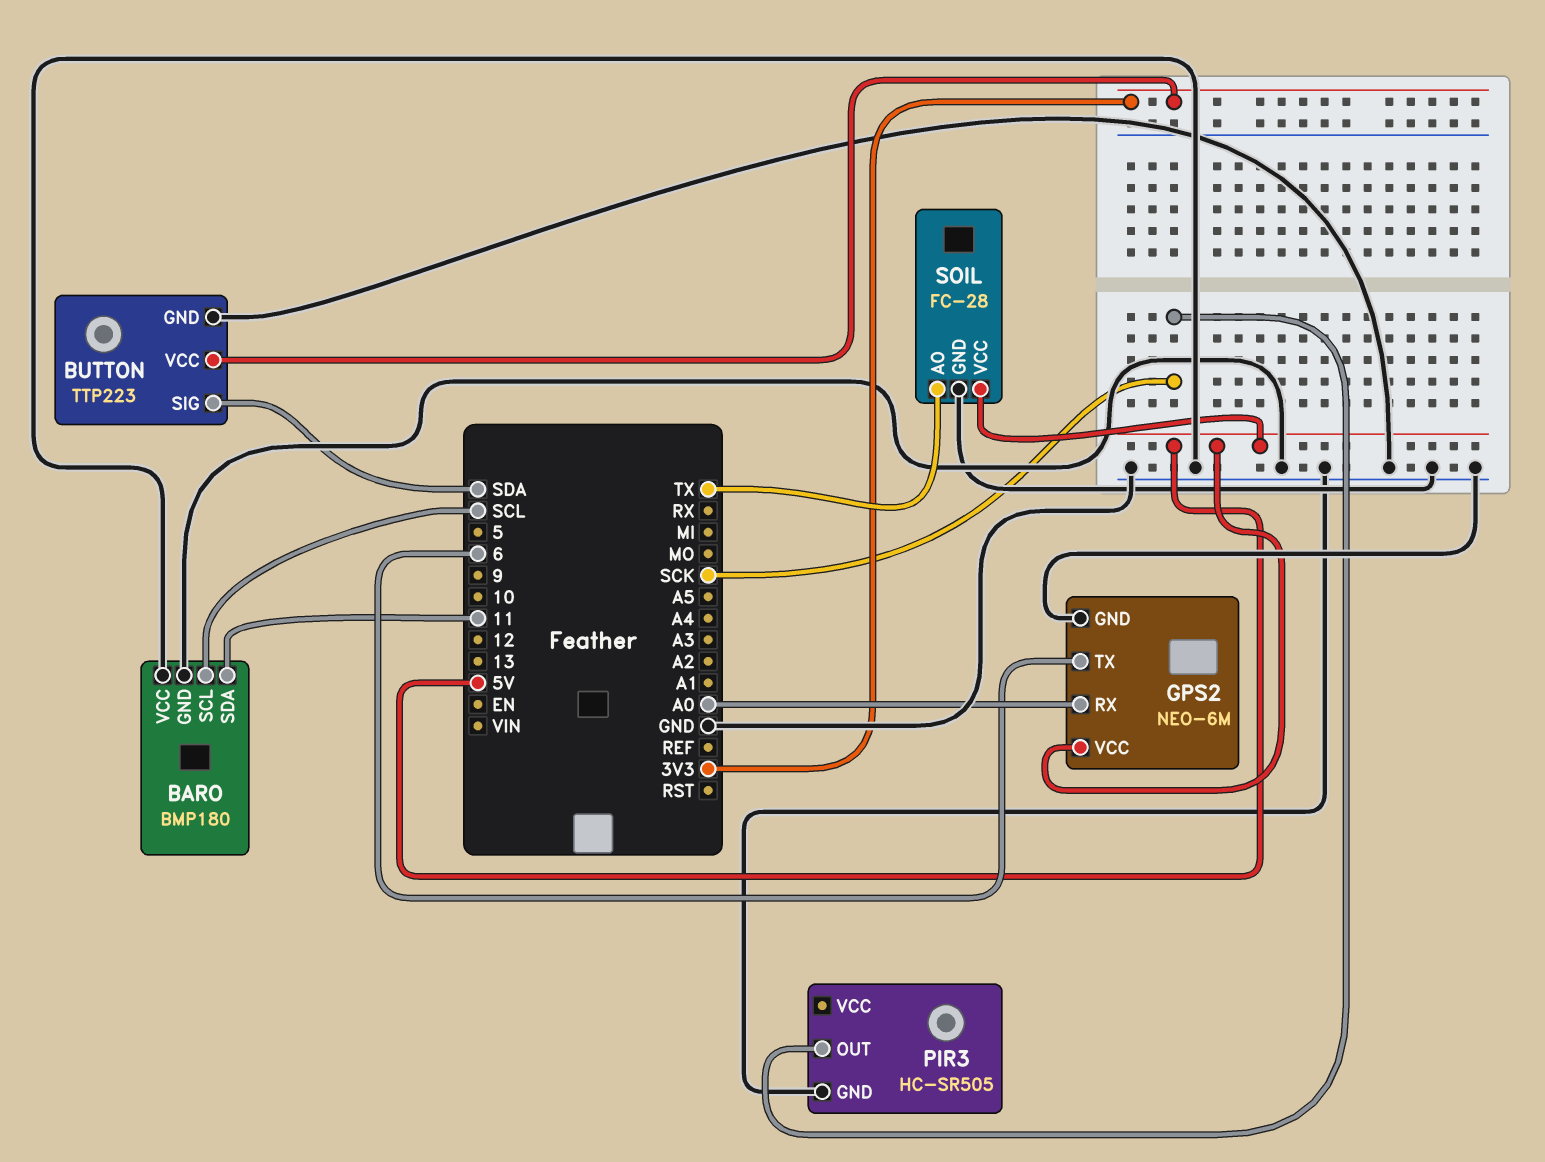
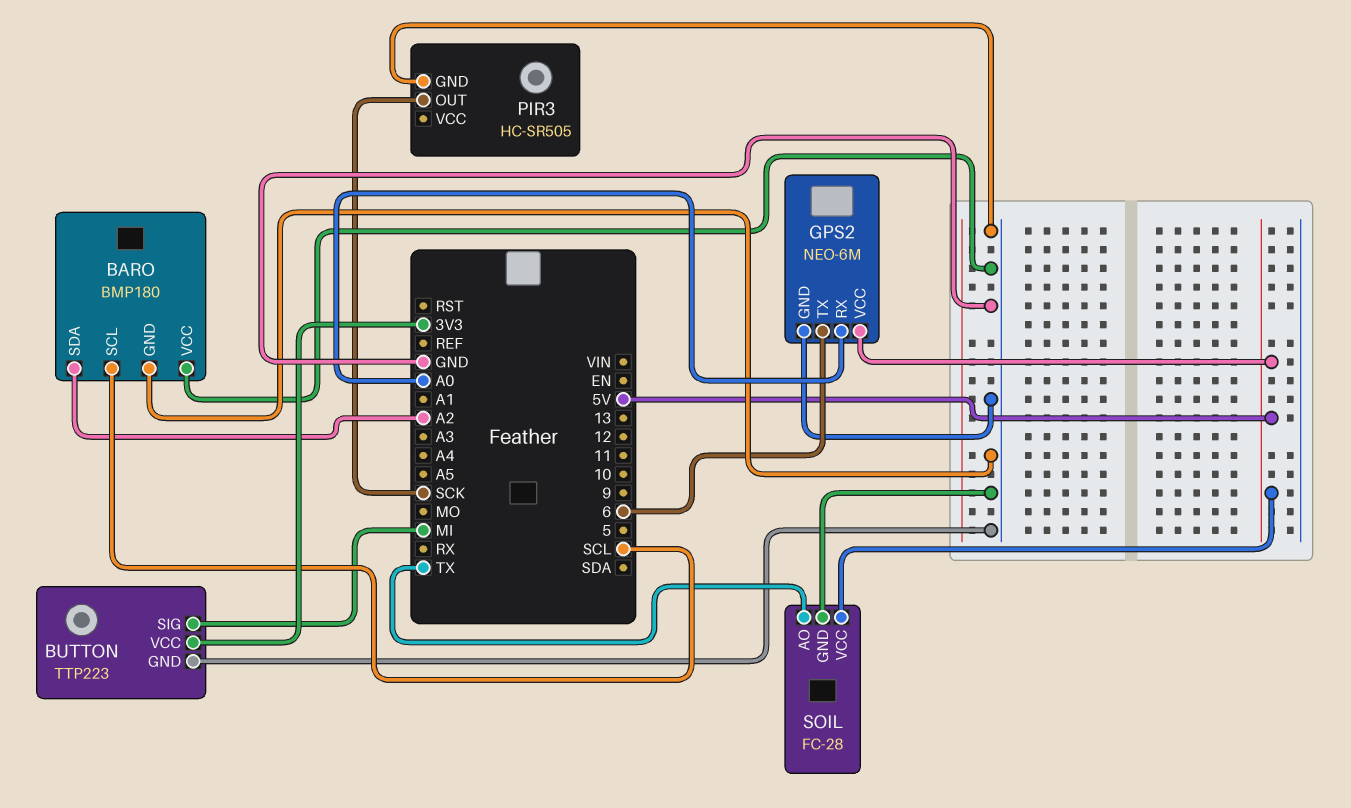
BARO pin SDA: 11 -> A2
BUTTON pin SIG: SDA -> MI

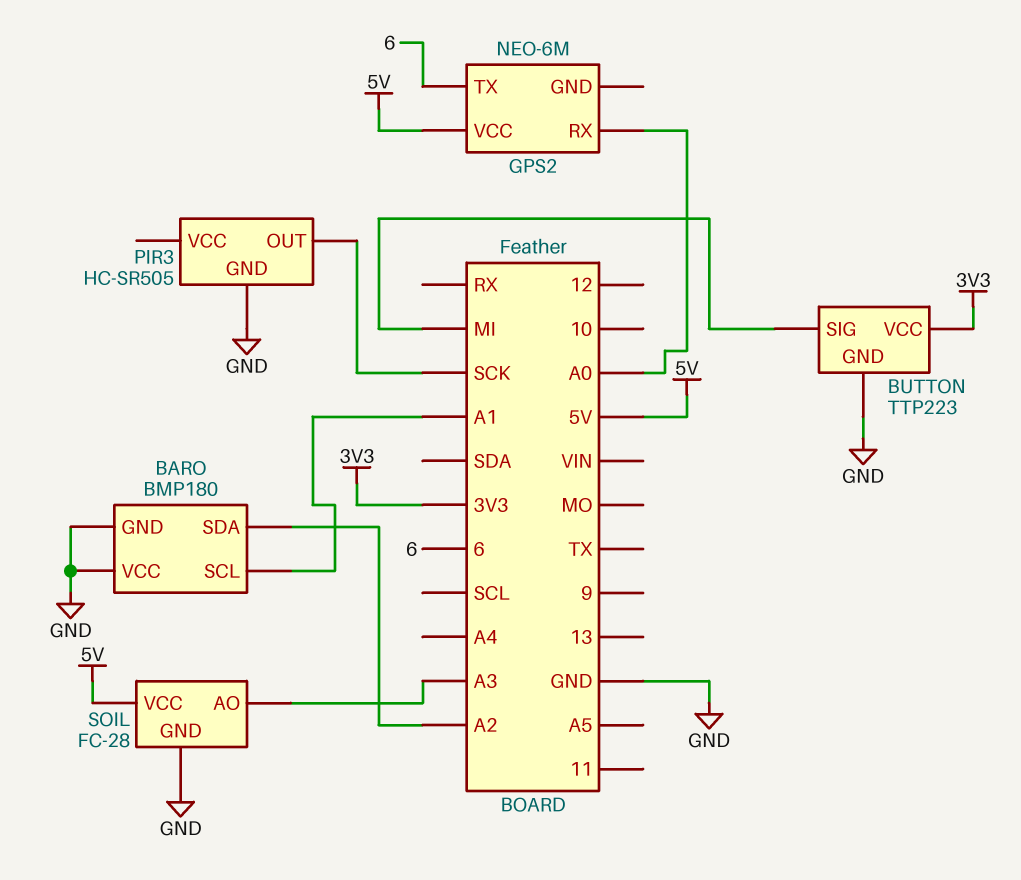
BARO pin SCL: SCL -> A1
GPS2 pin GND: GND -> none
SOIL pin AO: TX -> A3

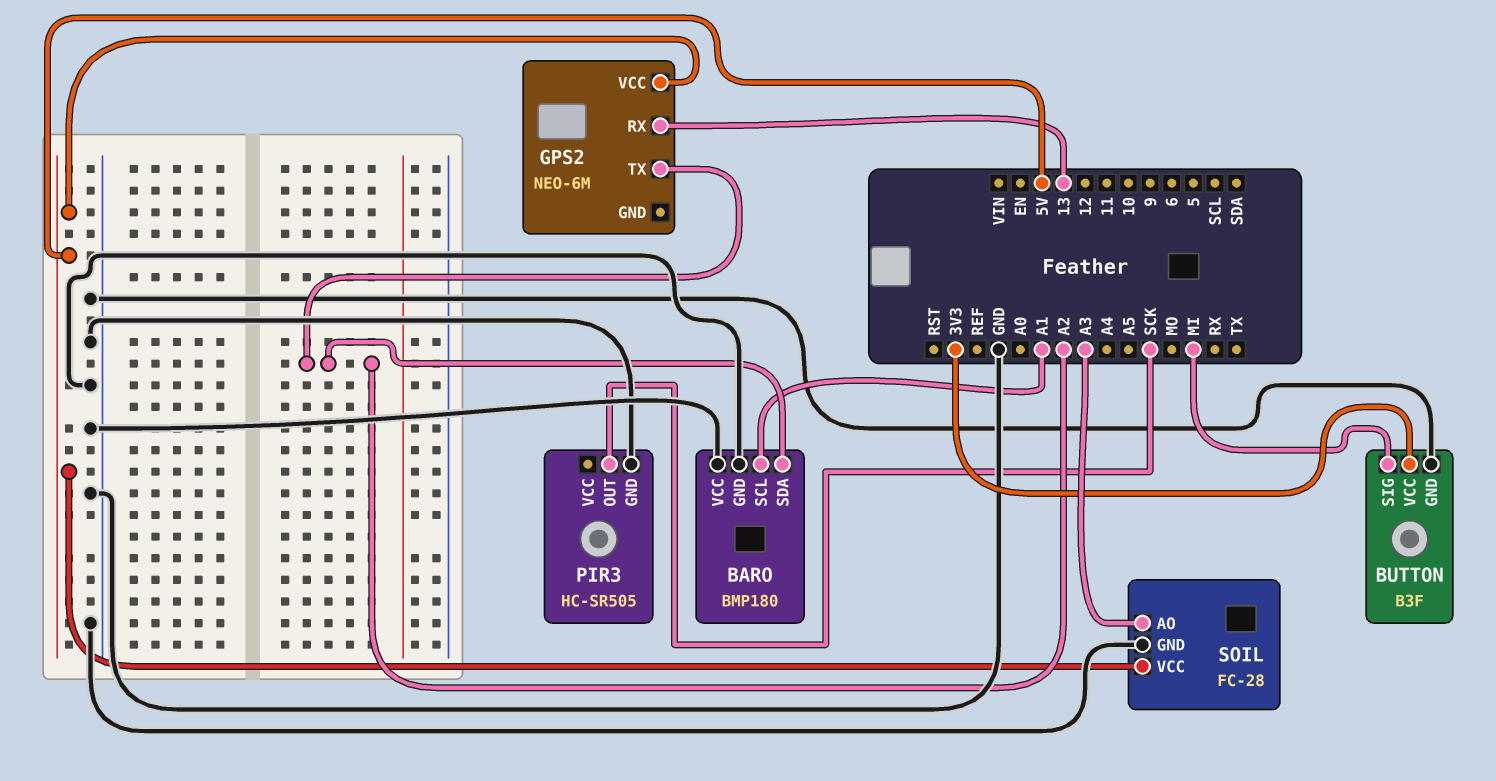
BUTTON: TTP223 -> B3F
GPS2 pin RX: A0 -> 13
GPS2 pin TX: 6 -> A2

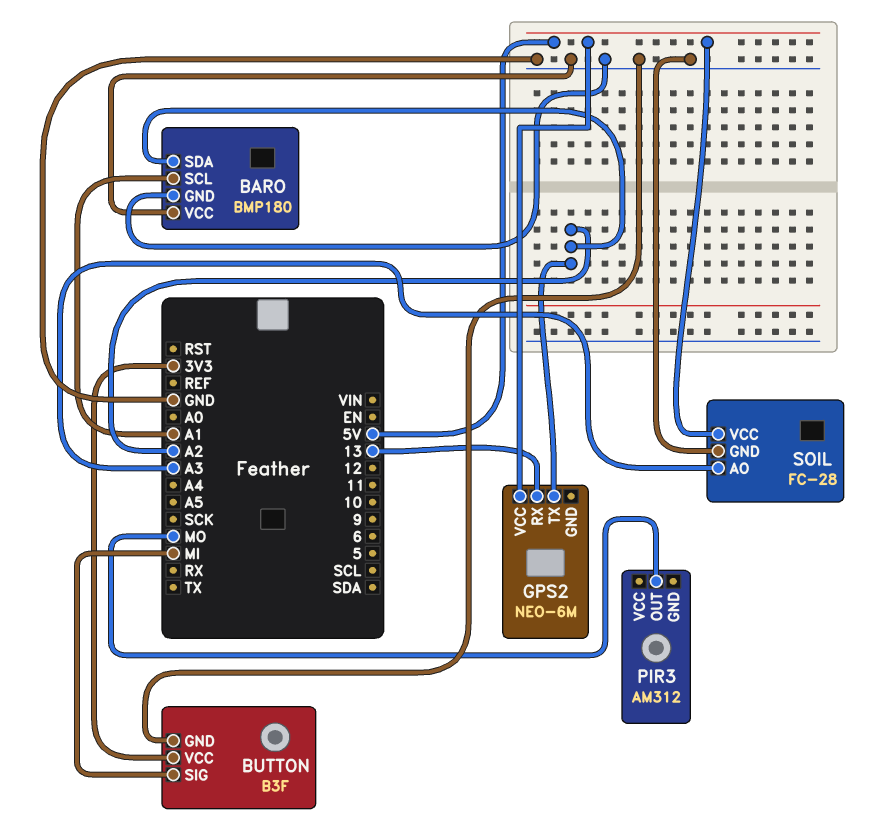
PIR3: HC-SR505 -> AM312
PIR3 pin GND: GND -> none
PIR3 pin OUT: SCK -> MO

